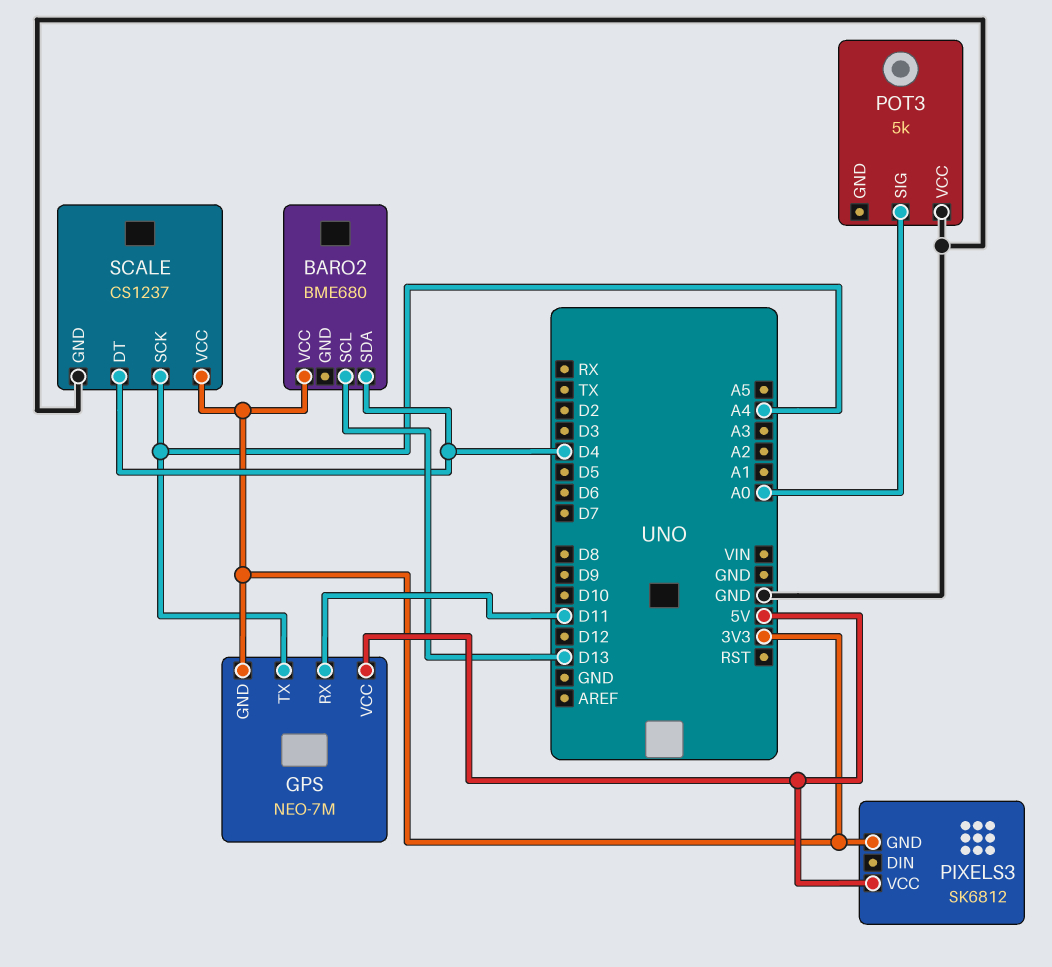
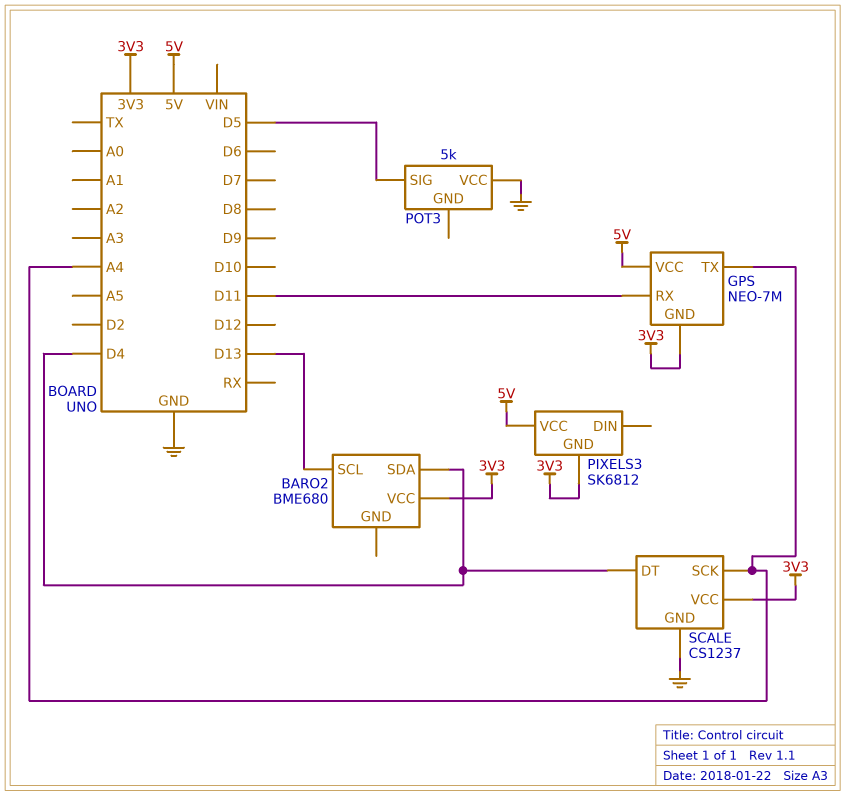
POT3 pin SIG: A0 -> D5

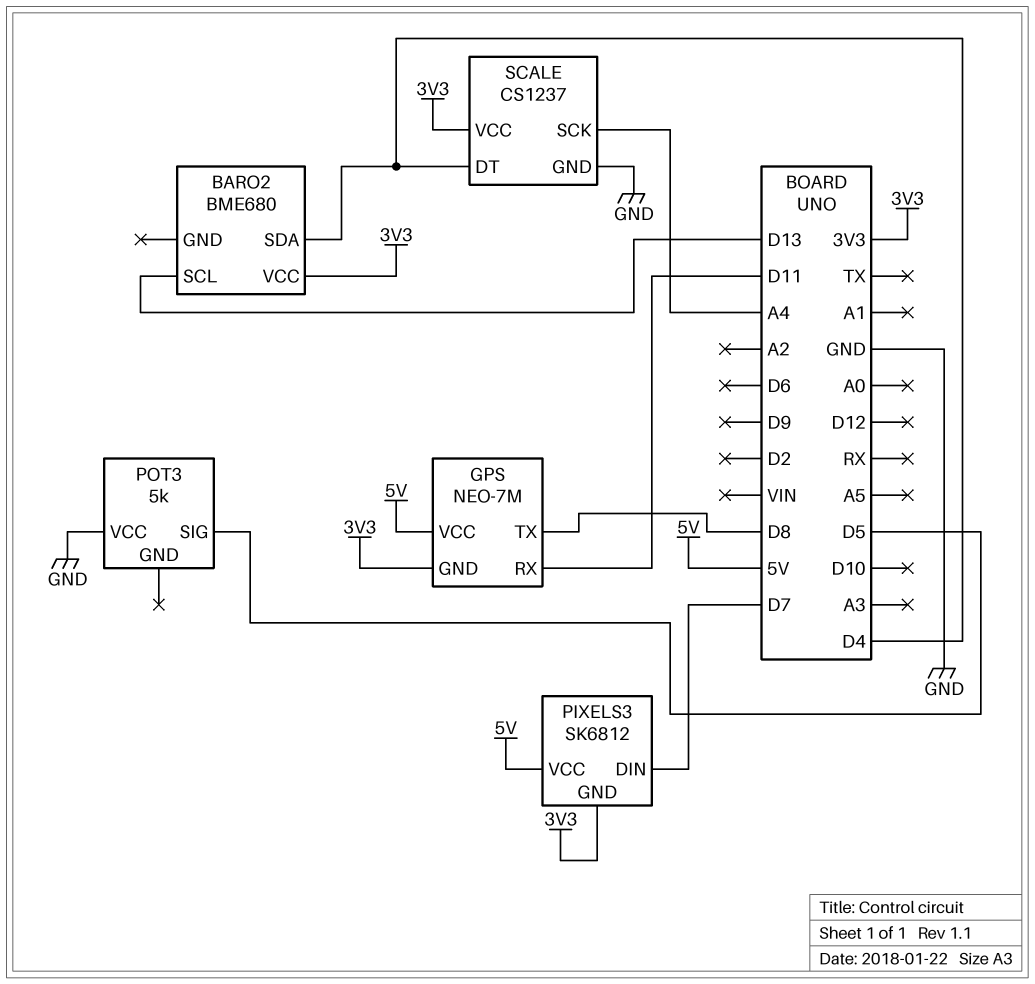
GPS pin TX: A4 -> D8
PIXELS3 pin DIN: none -> D7

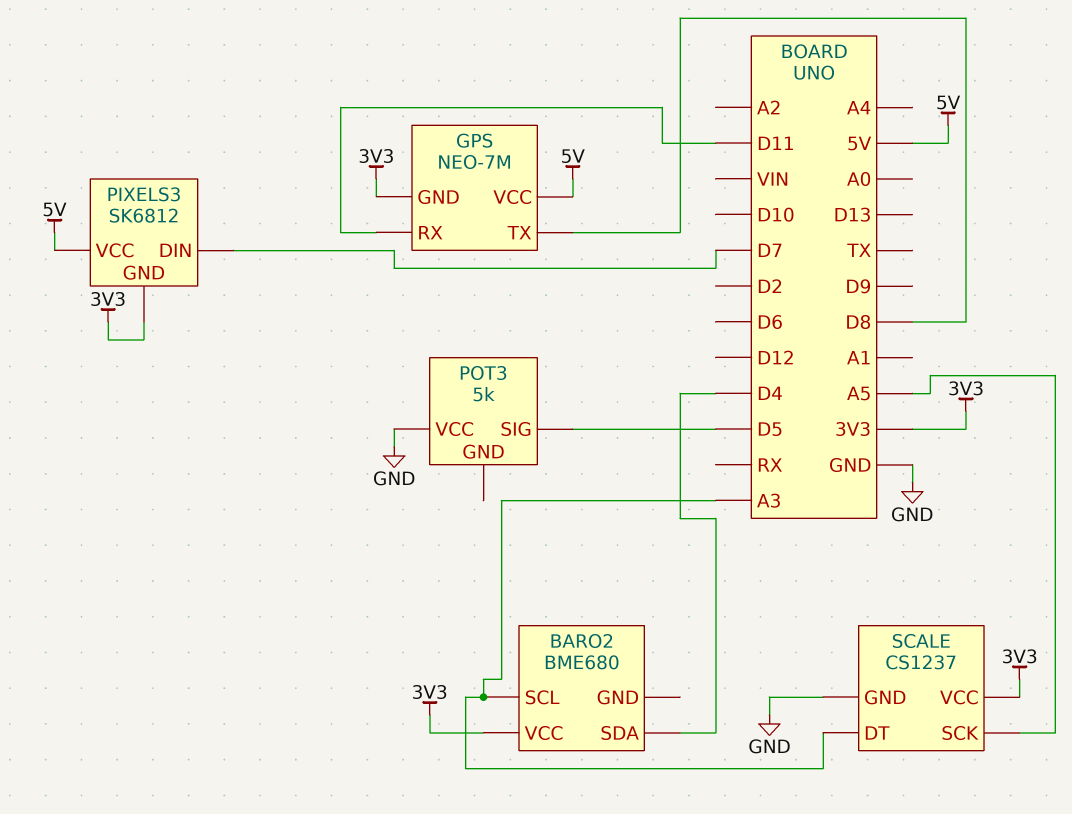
BARO2 pin SCL: D13 -> A3
SCALE pin DT: D4 -> A3
SCALE pin SCK: A4 -> A5

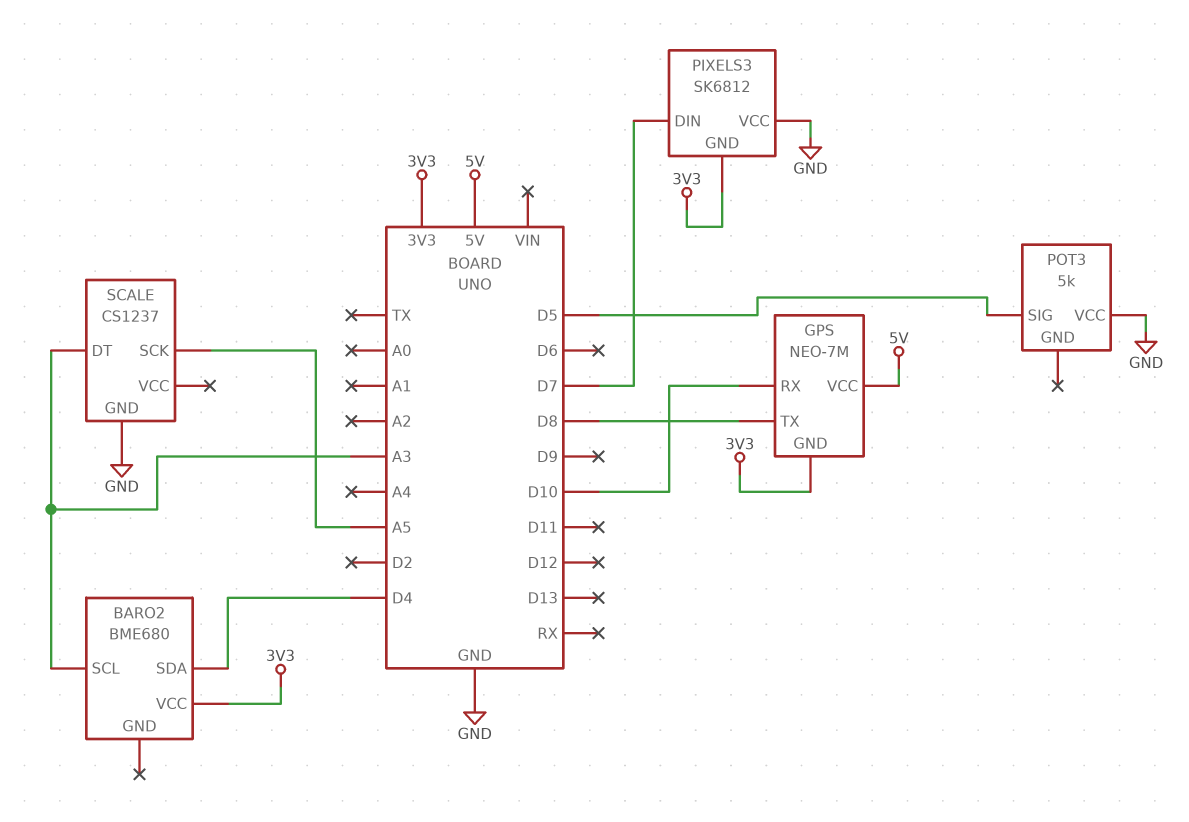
GPS pin RX: D11 -> D10
PIXELS3 pin VCC: 5V -> GND
SCALE pin VCC: 3V3 -> none

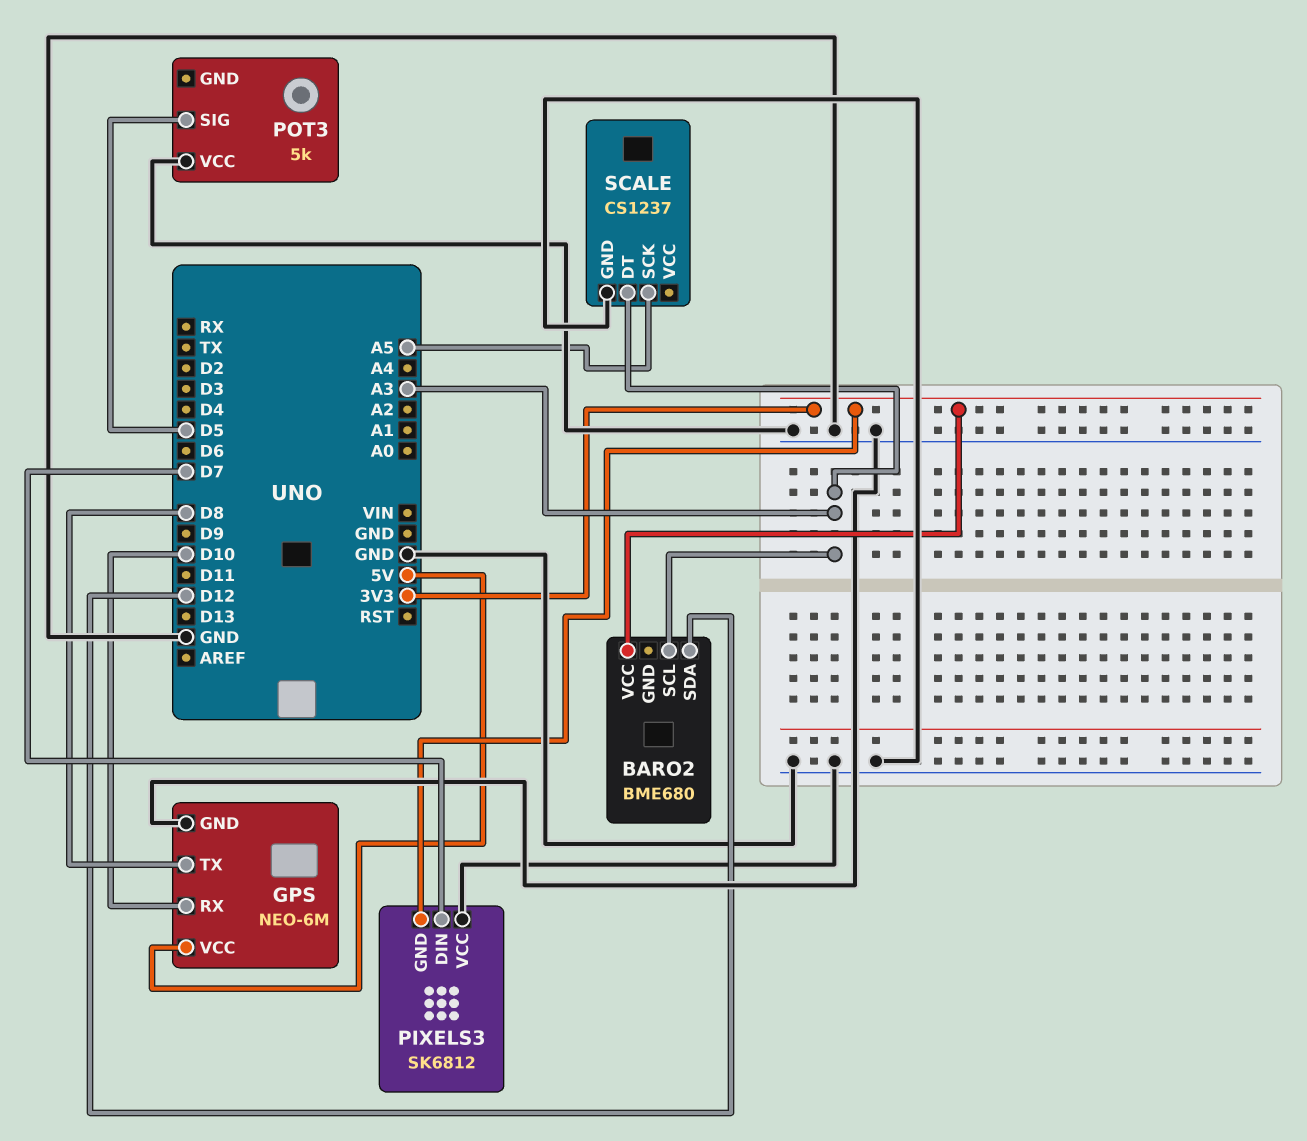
BARO2 pin SDA: D4 -> D12
GPS: NEO-7M -> NEO-6M
GPS pin GND: 3V3 -> GND

